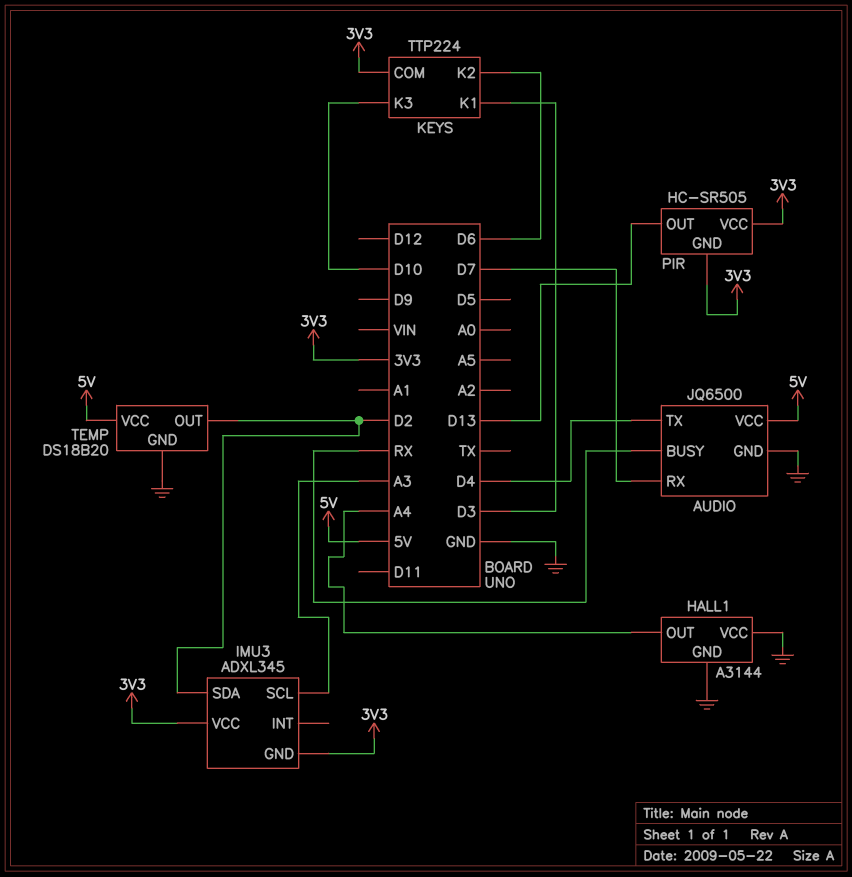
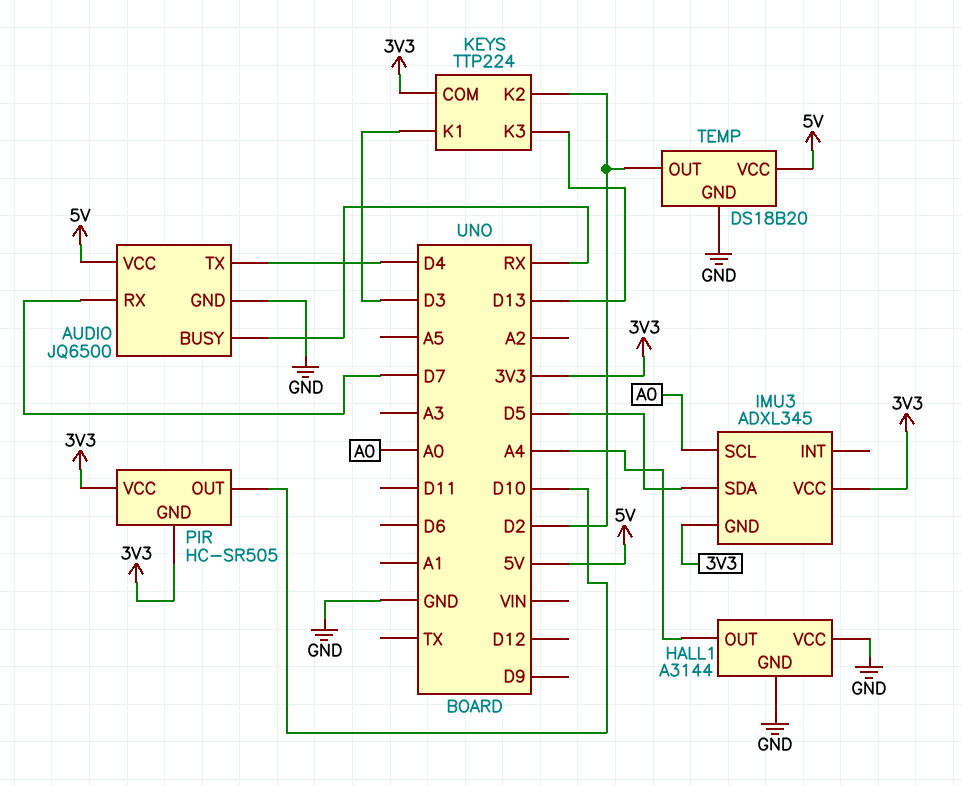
IMU3 pin SCL: A3 -> A0
IMU3 pin SDA: D2 -> D5
KEYS pin K2: D6 -> D2
KEYS pin K3: D10 -> D13
PIR pin OUT: D13 -> D10

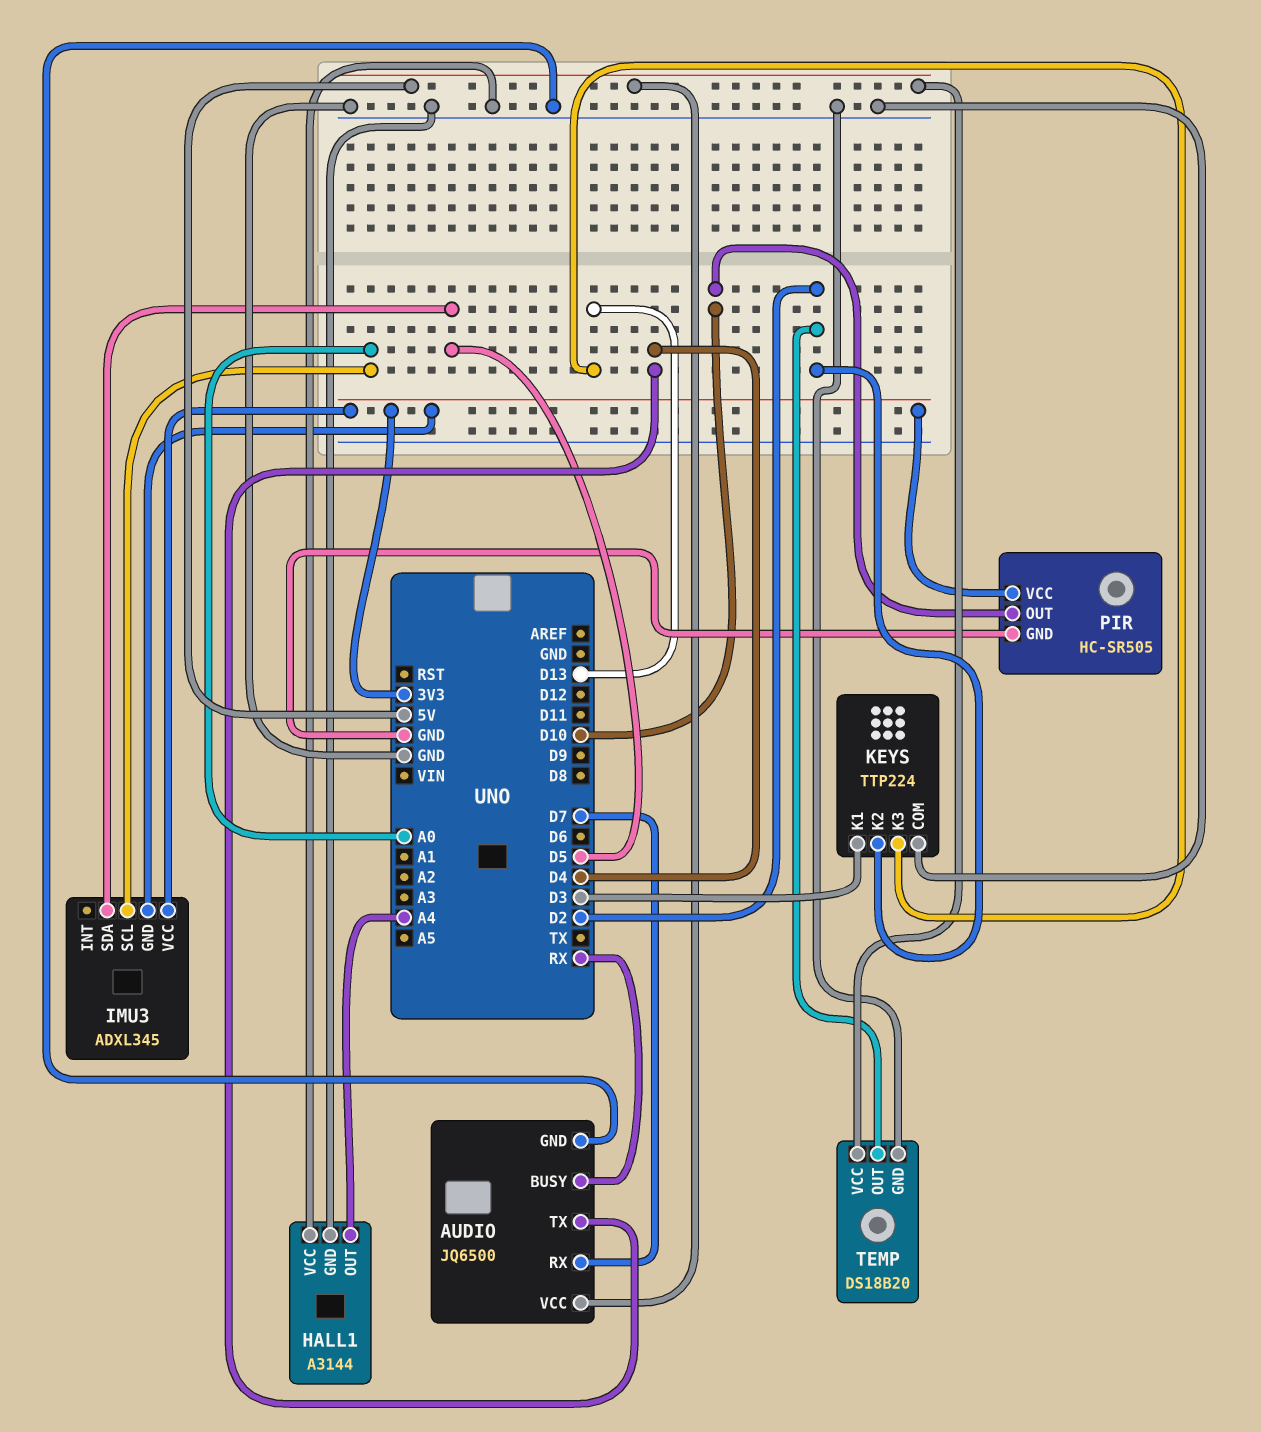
KEYS pin COM: 3V3 -> GND
PIR pin GND: 3V3 -> GND

